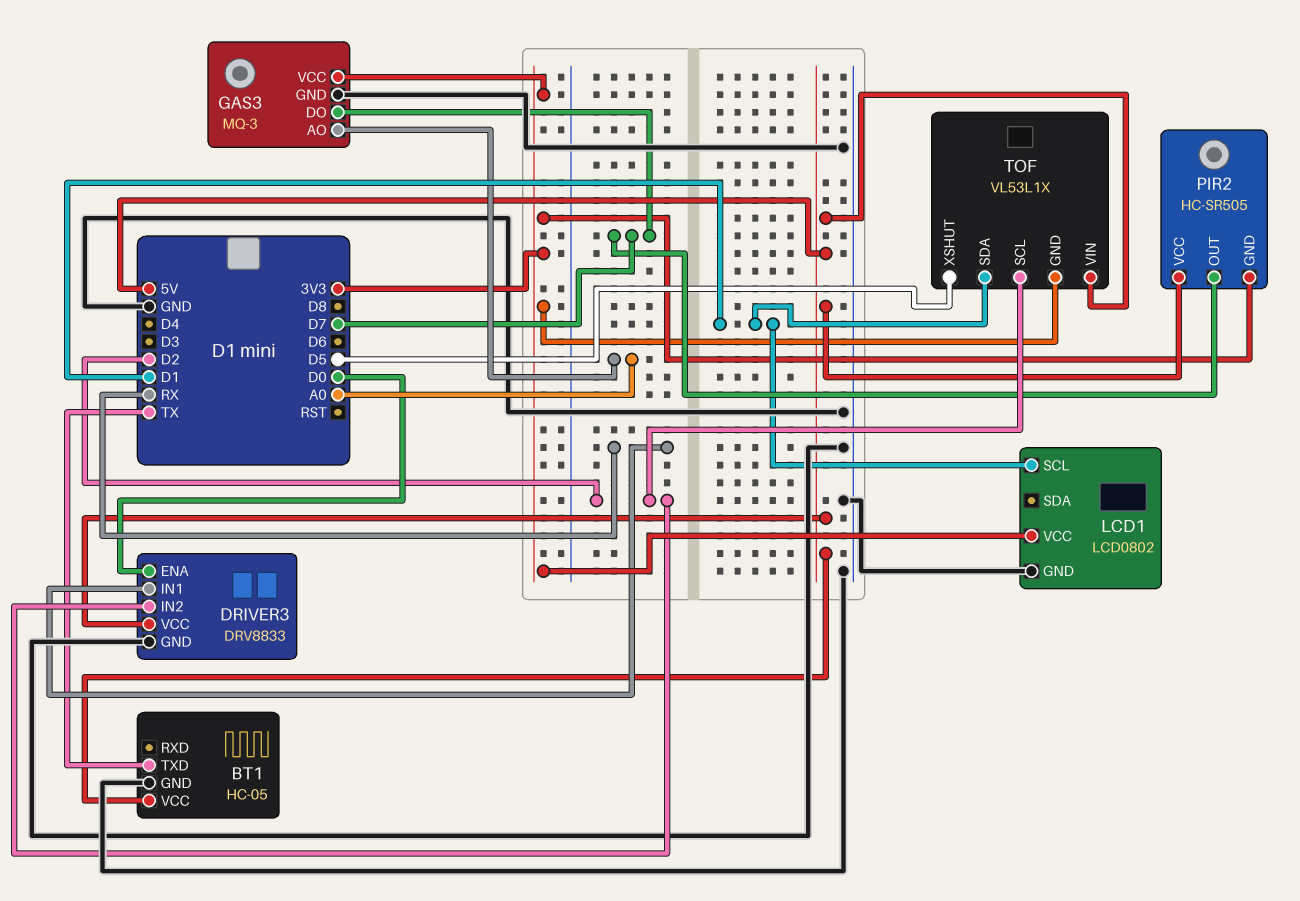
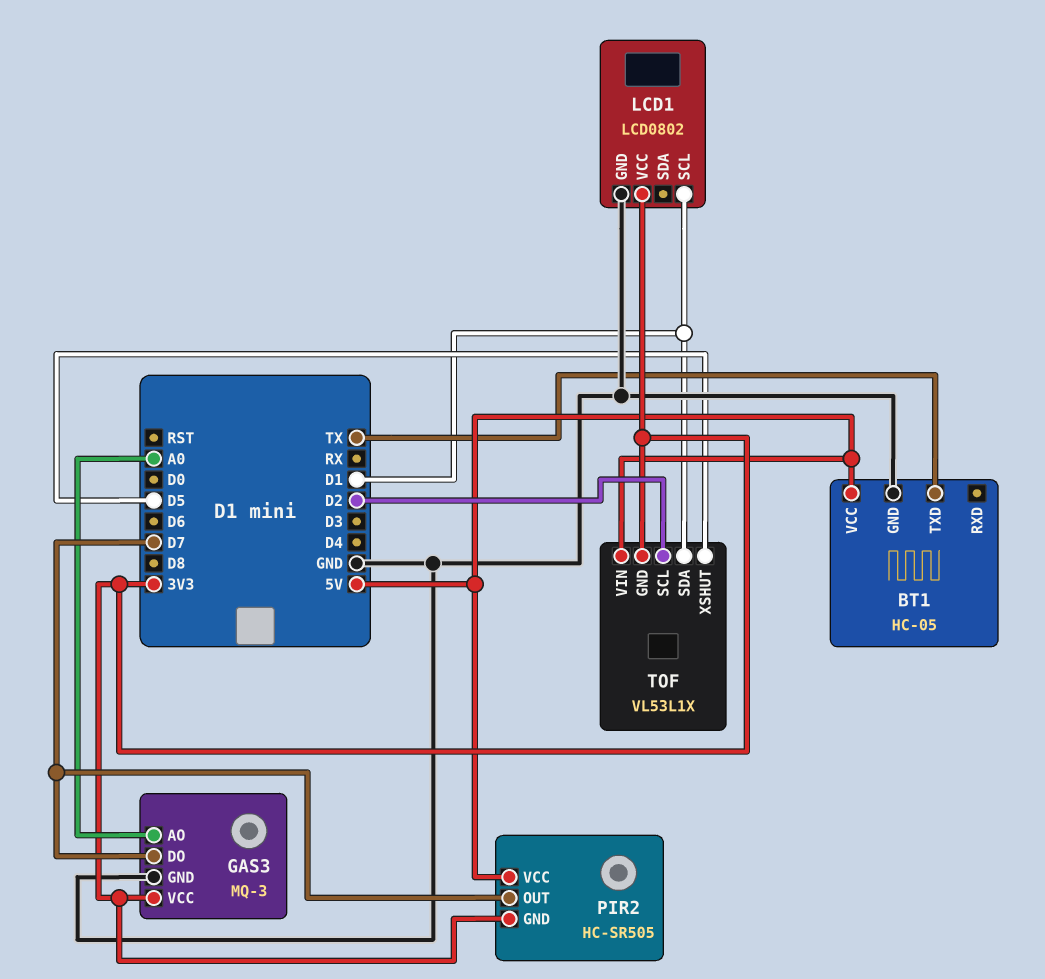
DRIVER3: DRV8833 -> none
DRIVER3 pin ENA: D0 -> none
DRIVER3 pin GND: GND -> none
DRIVER3 pin IN1: RX -> none
DRIVER3 pin IN2: D2 -> none
DRIVER3 pin VCC: 5V -> none

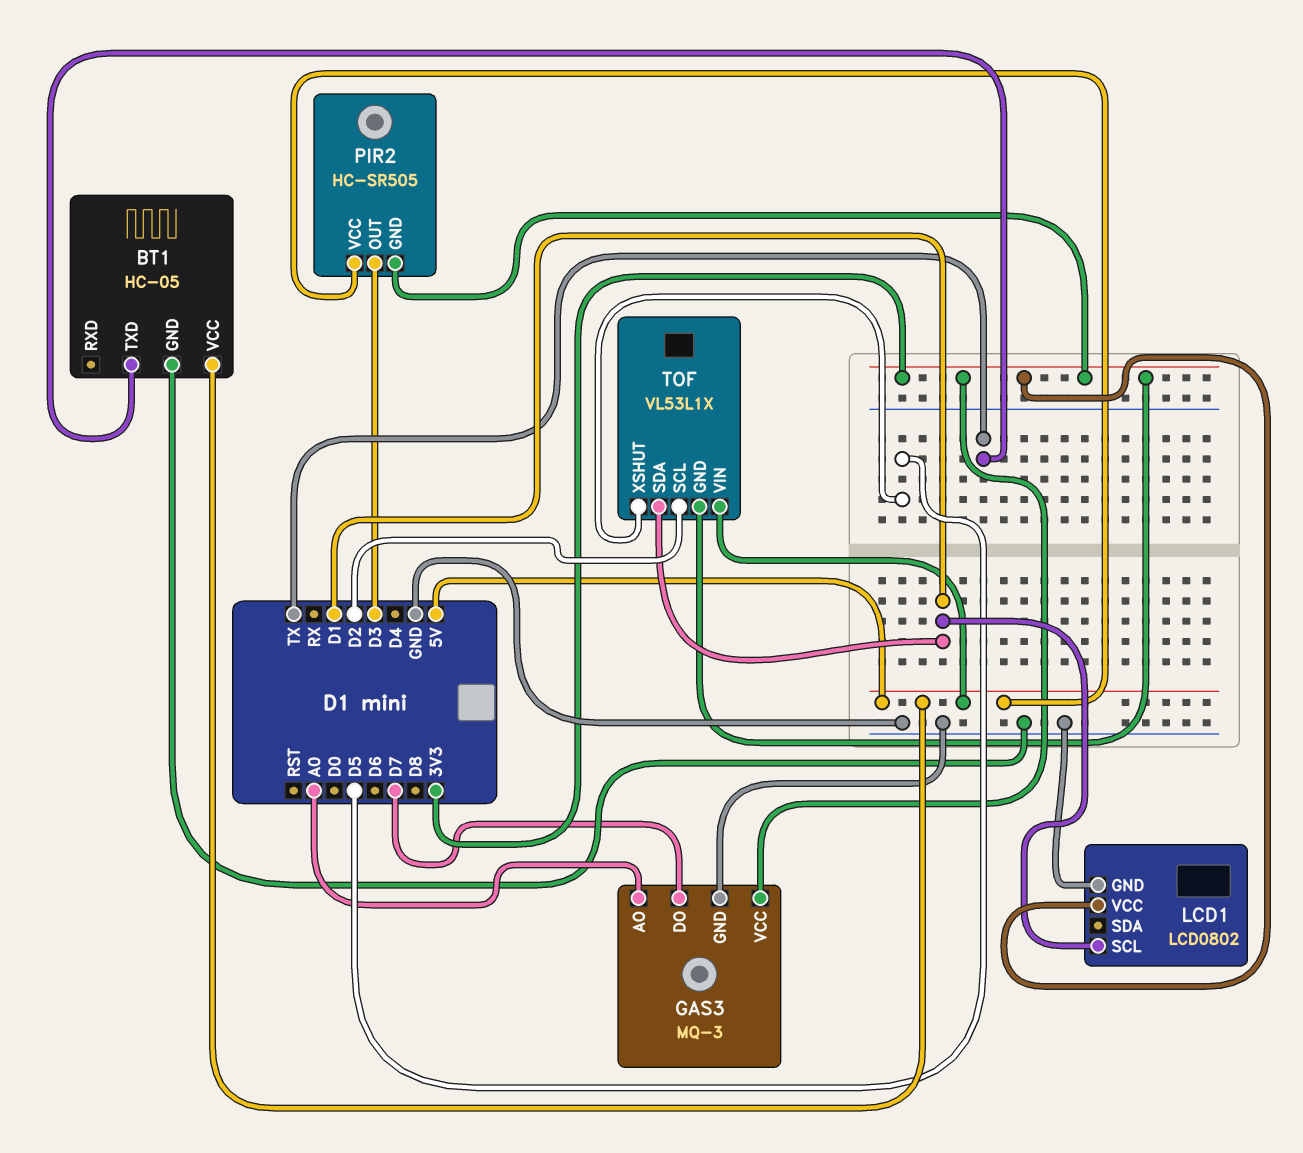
PIR2 pin OUT: D7 -> D3

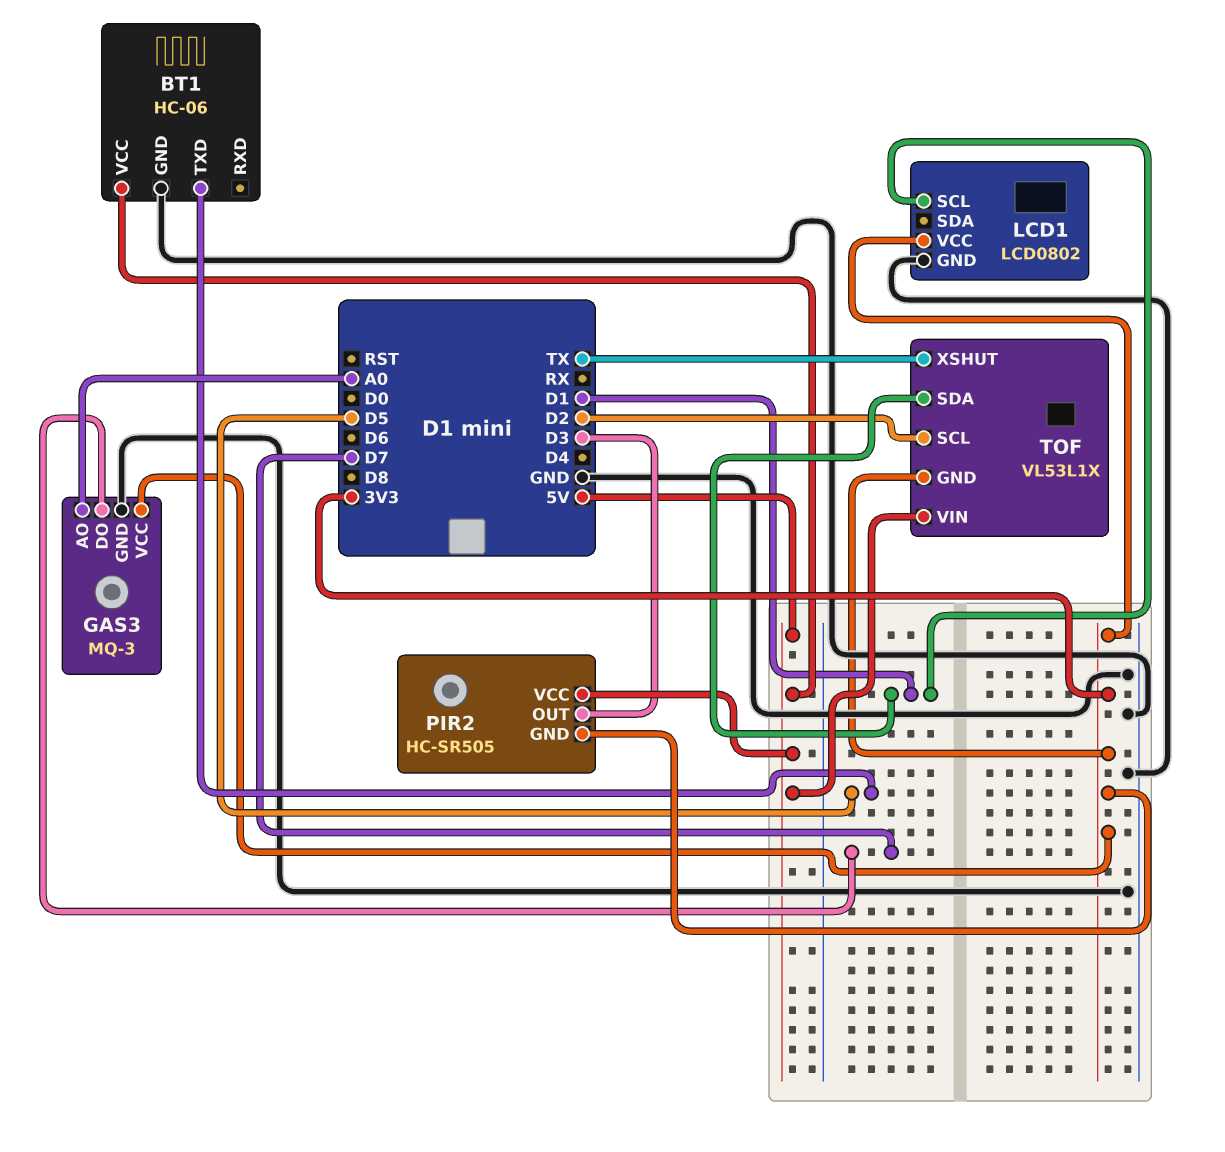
BT1: HC-05 -> HC-06
BT1 pin TXD: TX -> D5
TOF pin XSHUT: D5 -> TX

